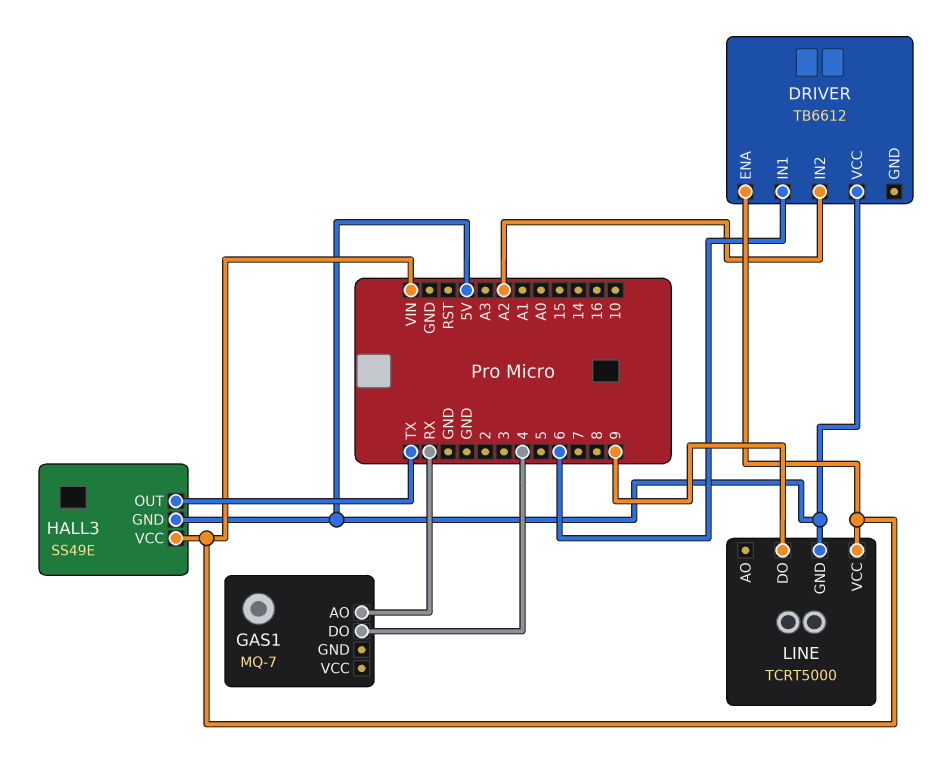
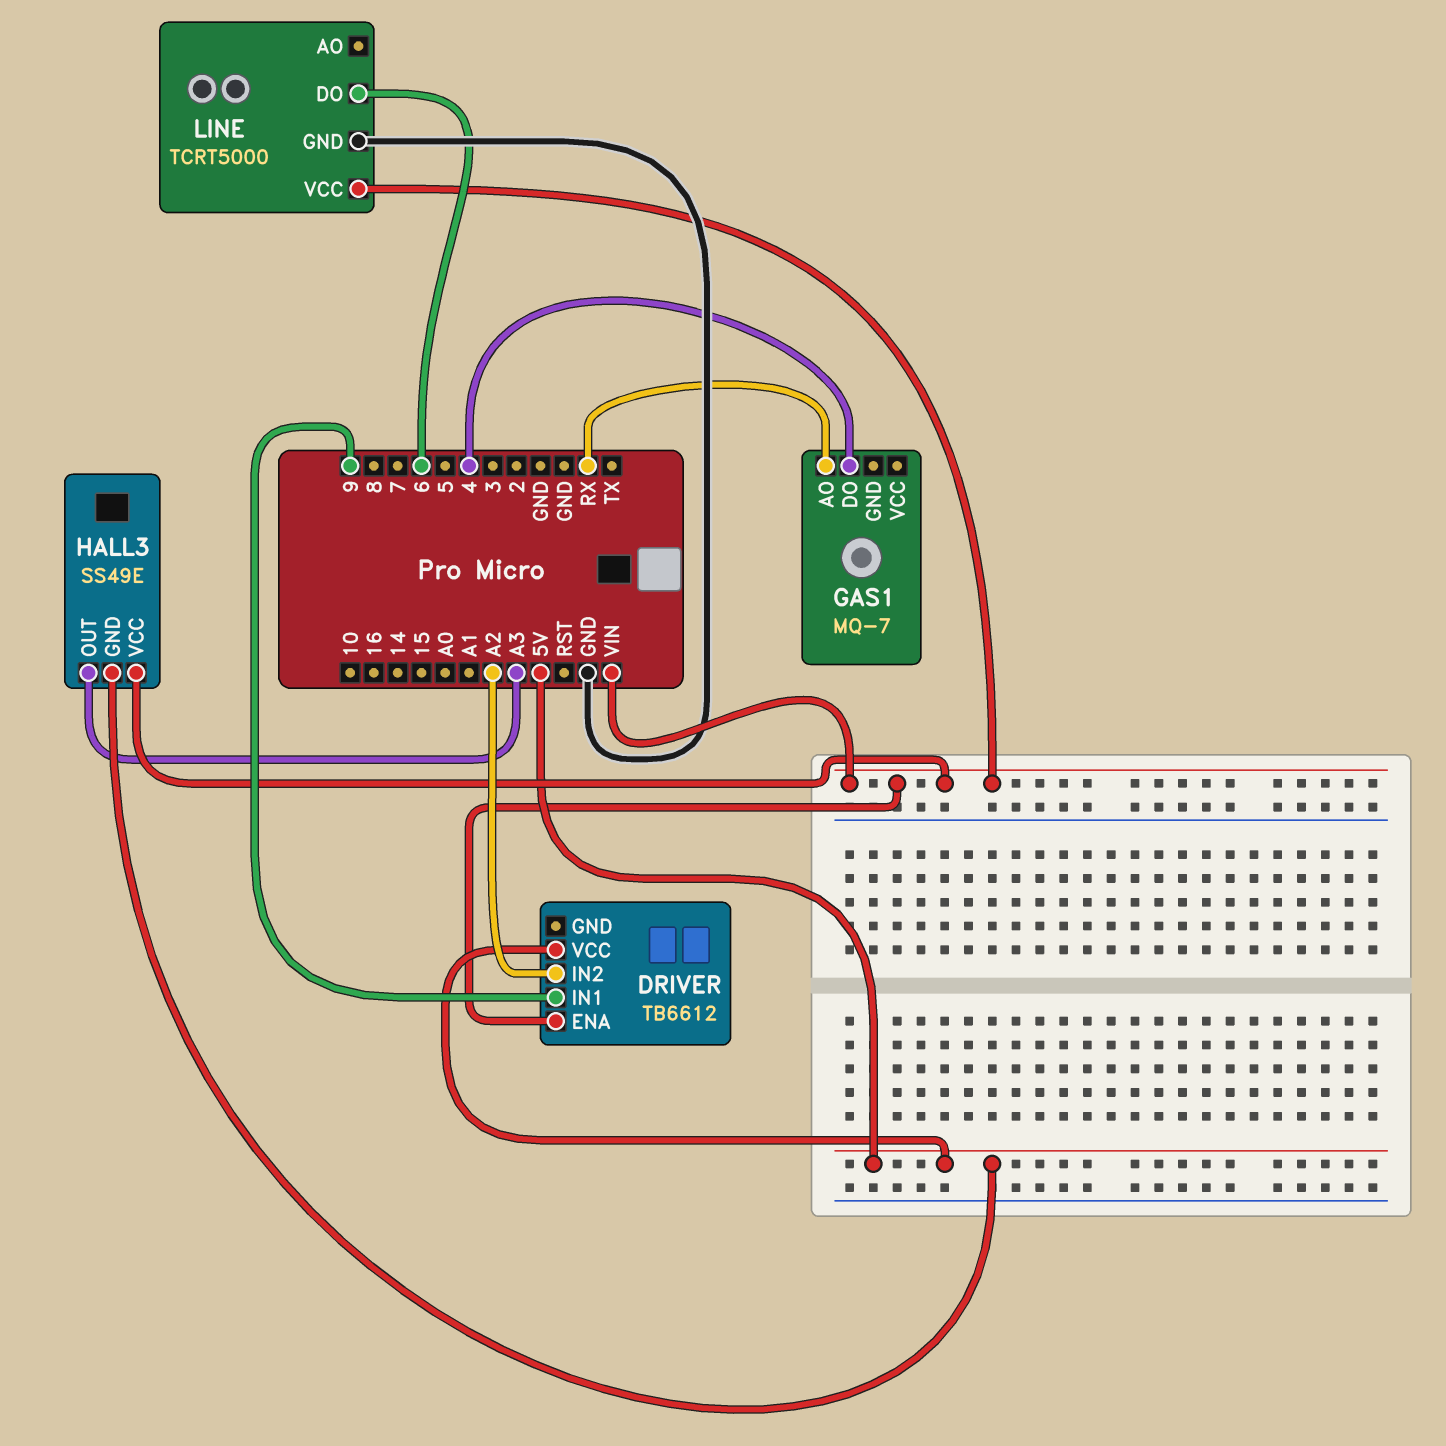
DRIVER pin IN1: 6 -> 9
HALL3 pin OUT: TX -> A3
LINE pin DO: 9 -> 6
LINE pin GND: 5V -> GND

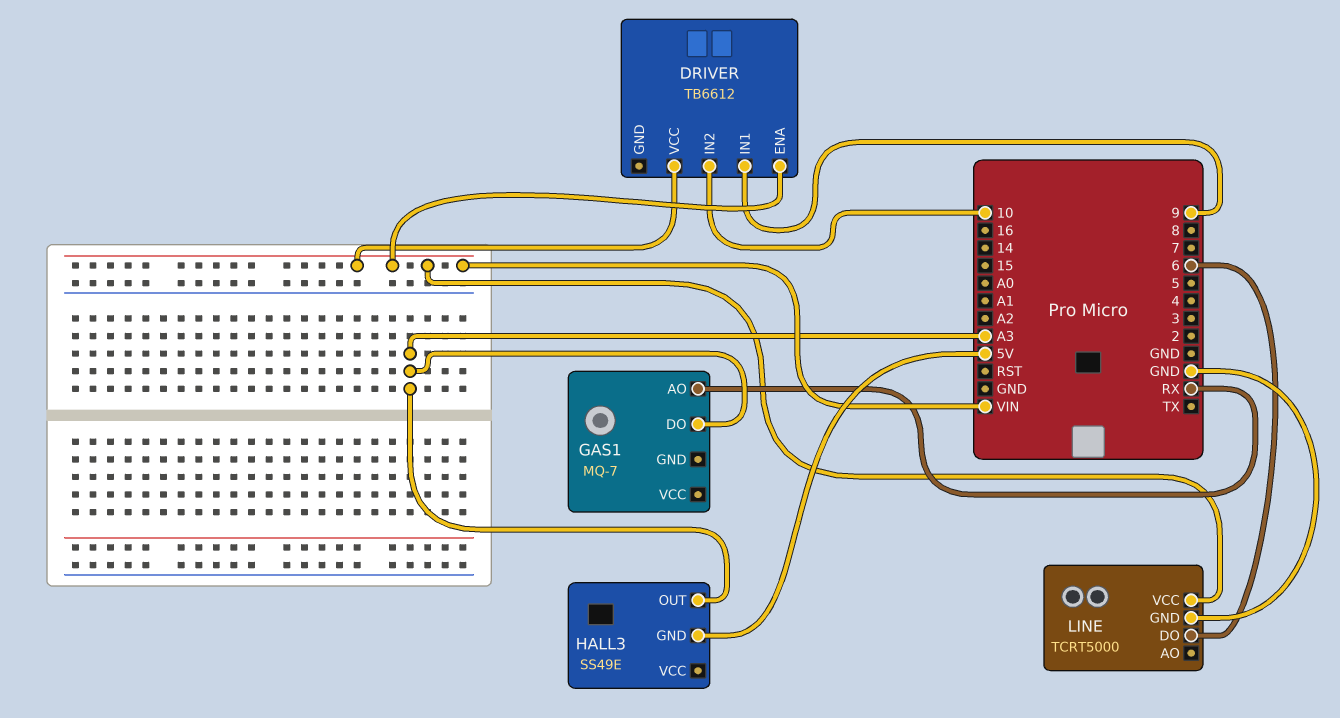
DRIVER pin IN2: A2 -> 10
DRIVER pin VCC: 5V -> VIN
GAS1 pin DO: 4 -> A3
HALL3 pin VCC: VIN -> none

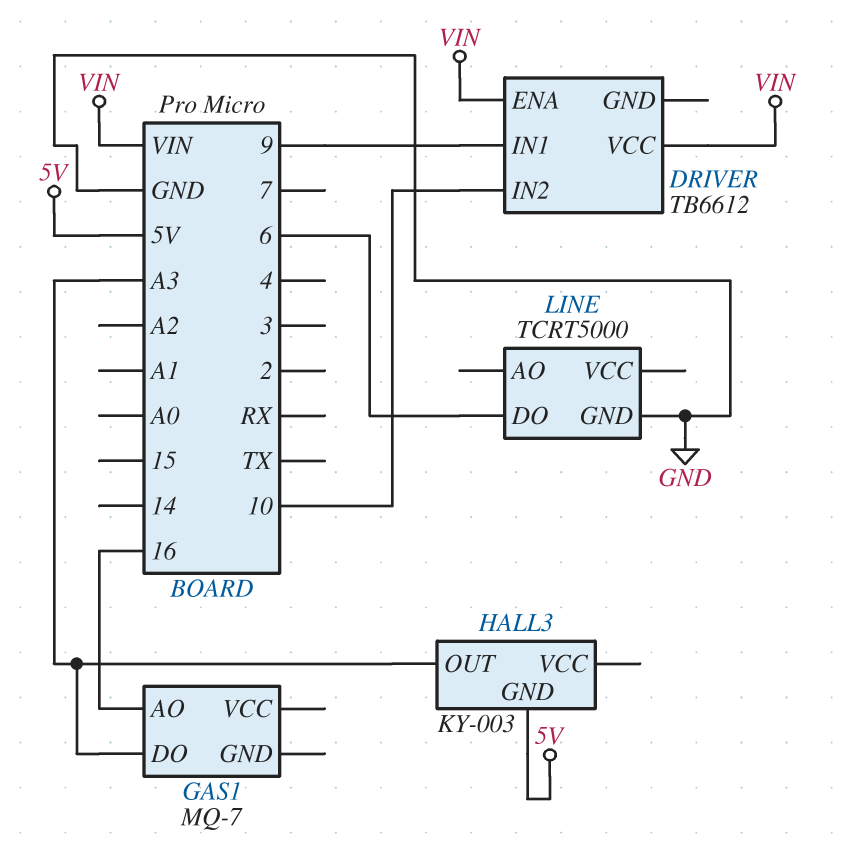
GAS1 pin AO: RX -> 16
HALL3: SS49E -> KY-003
LINE pin VCC: VIN -> none

